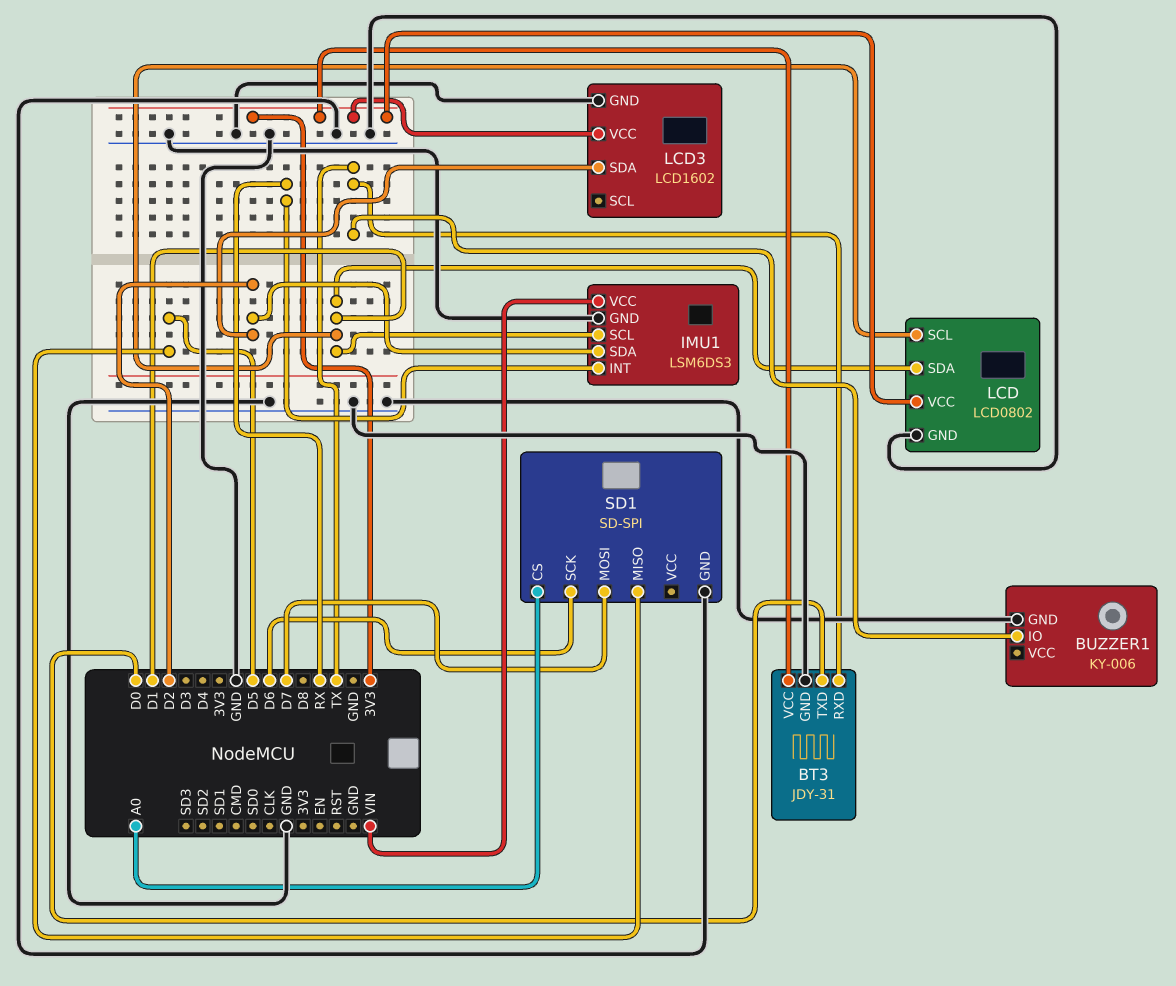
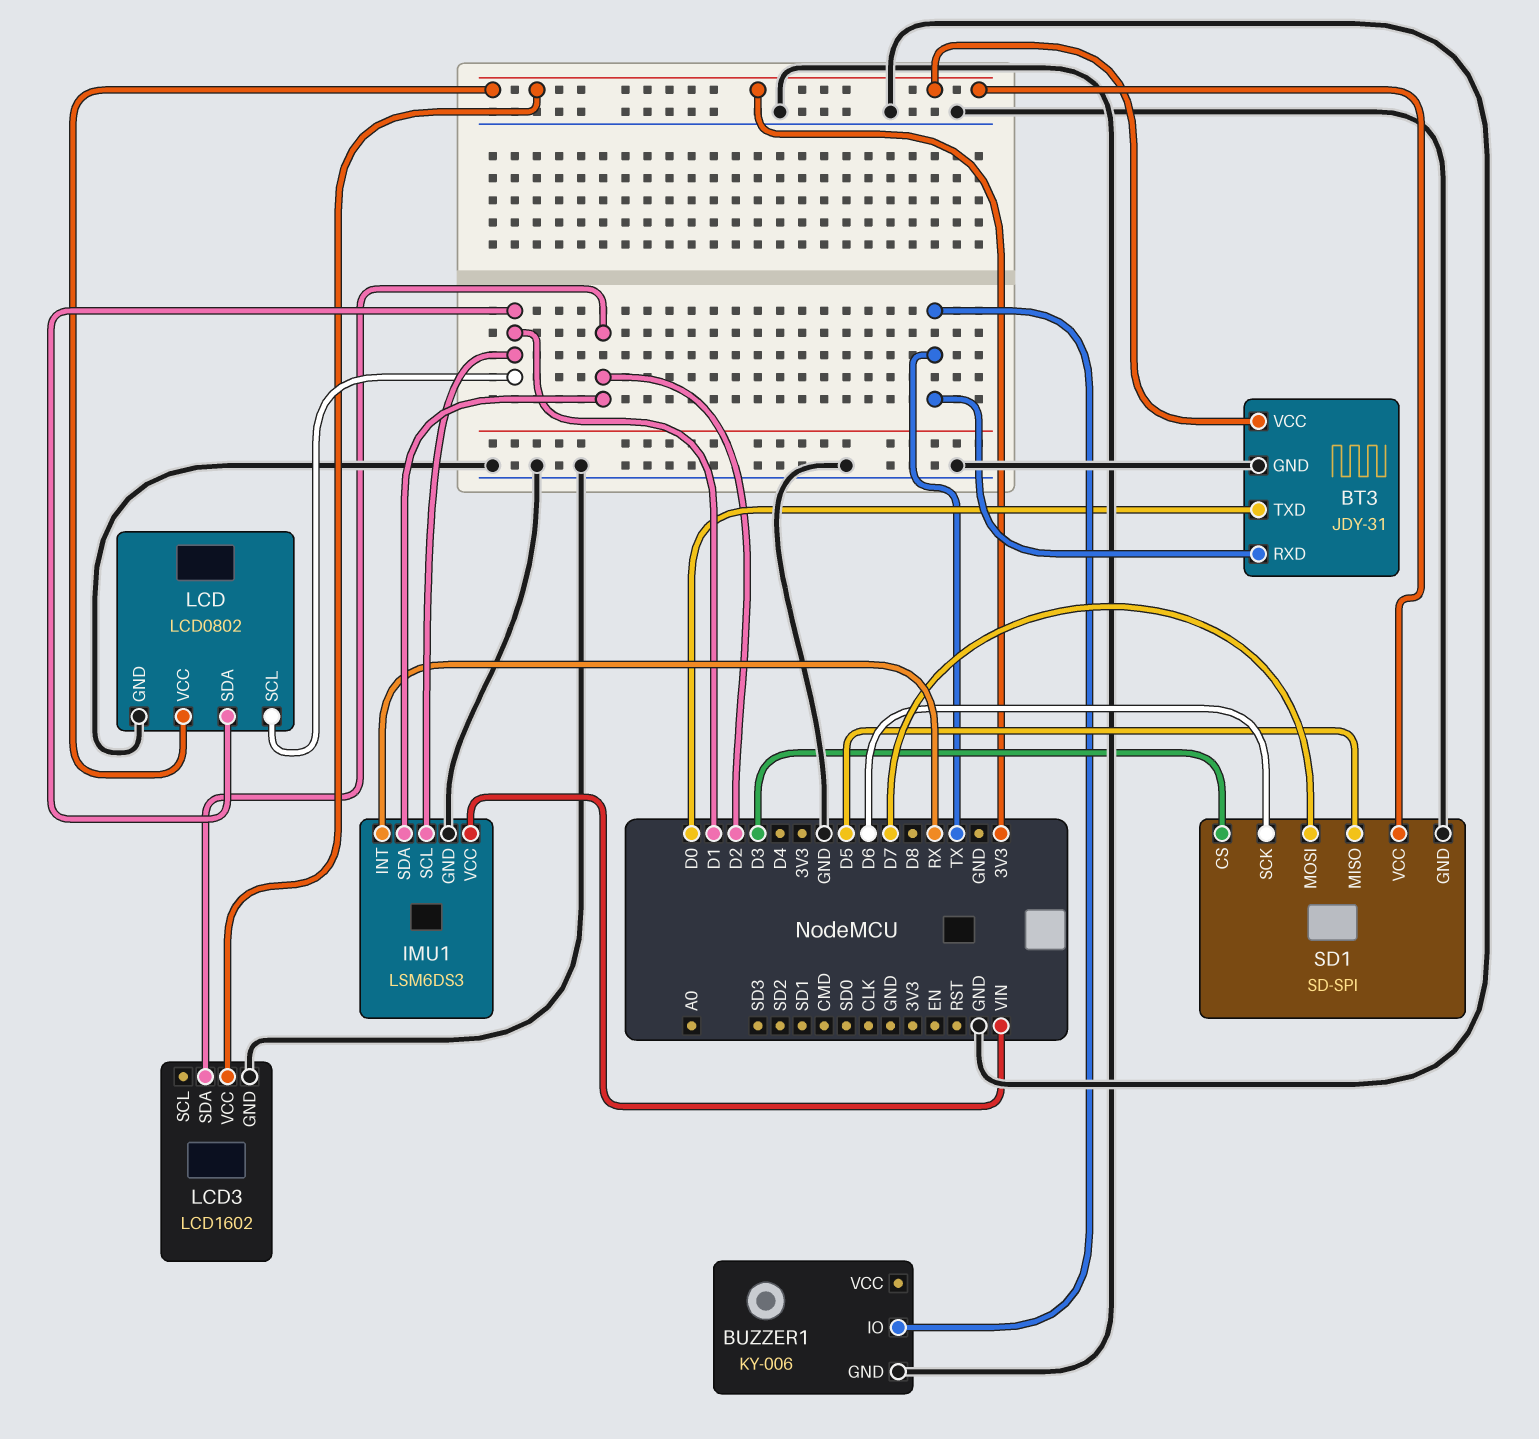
SD1 pin CS: A0 -> D3
SD1 pin VCC: none -> 3V3

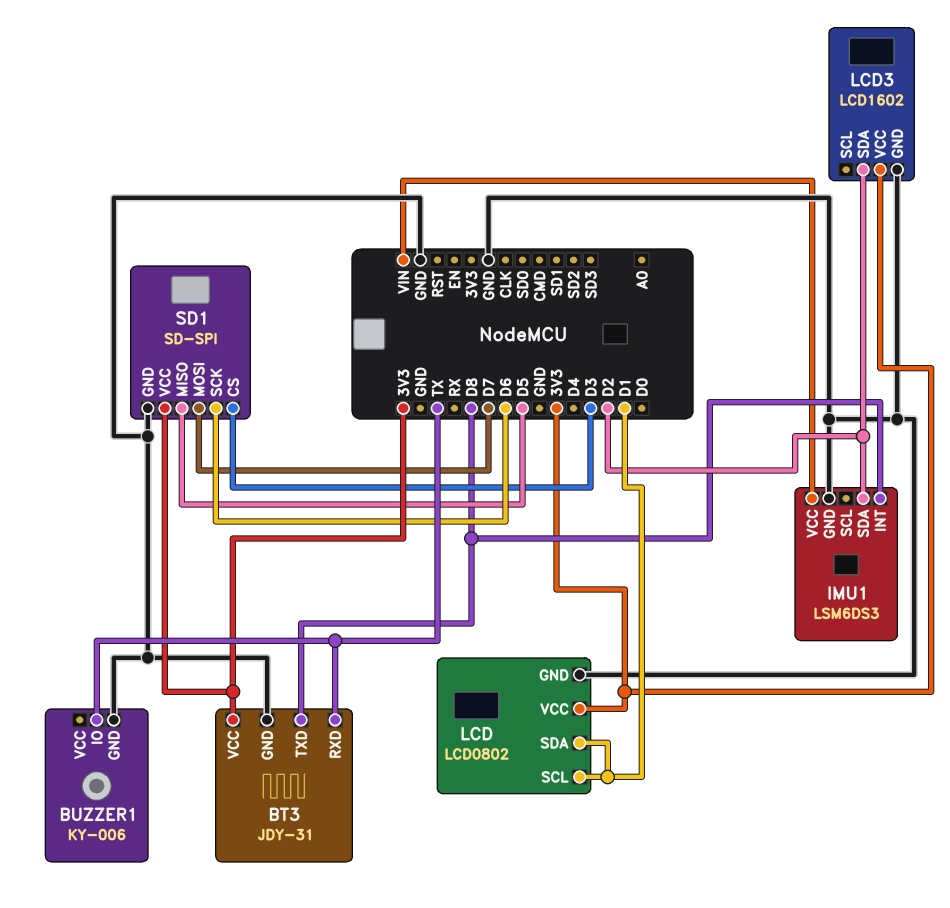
BT3 pin TXD: D0 -> D8
IMU1 pin INT: RX -> D8
IMU1 pin SCL: D1 -> none

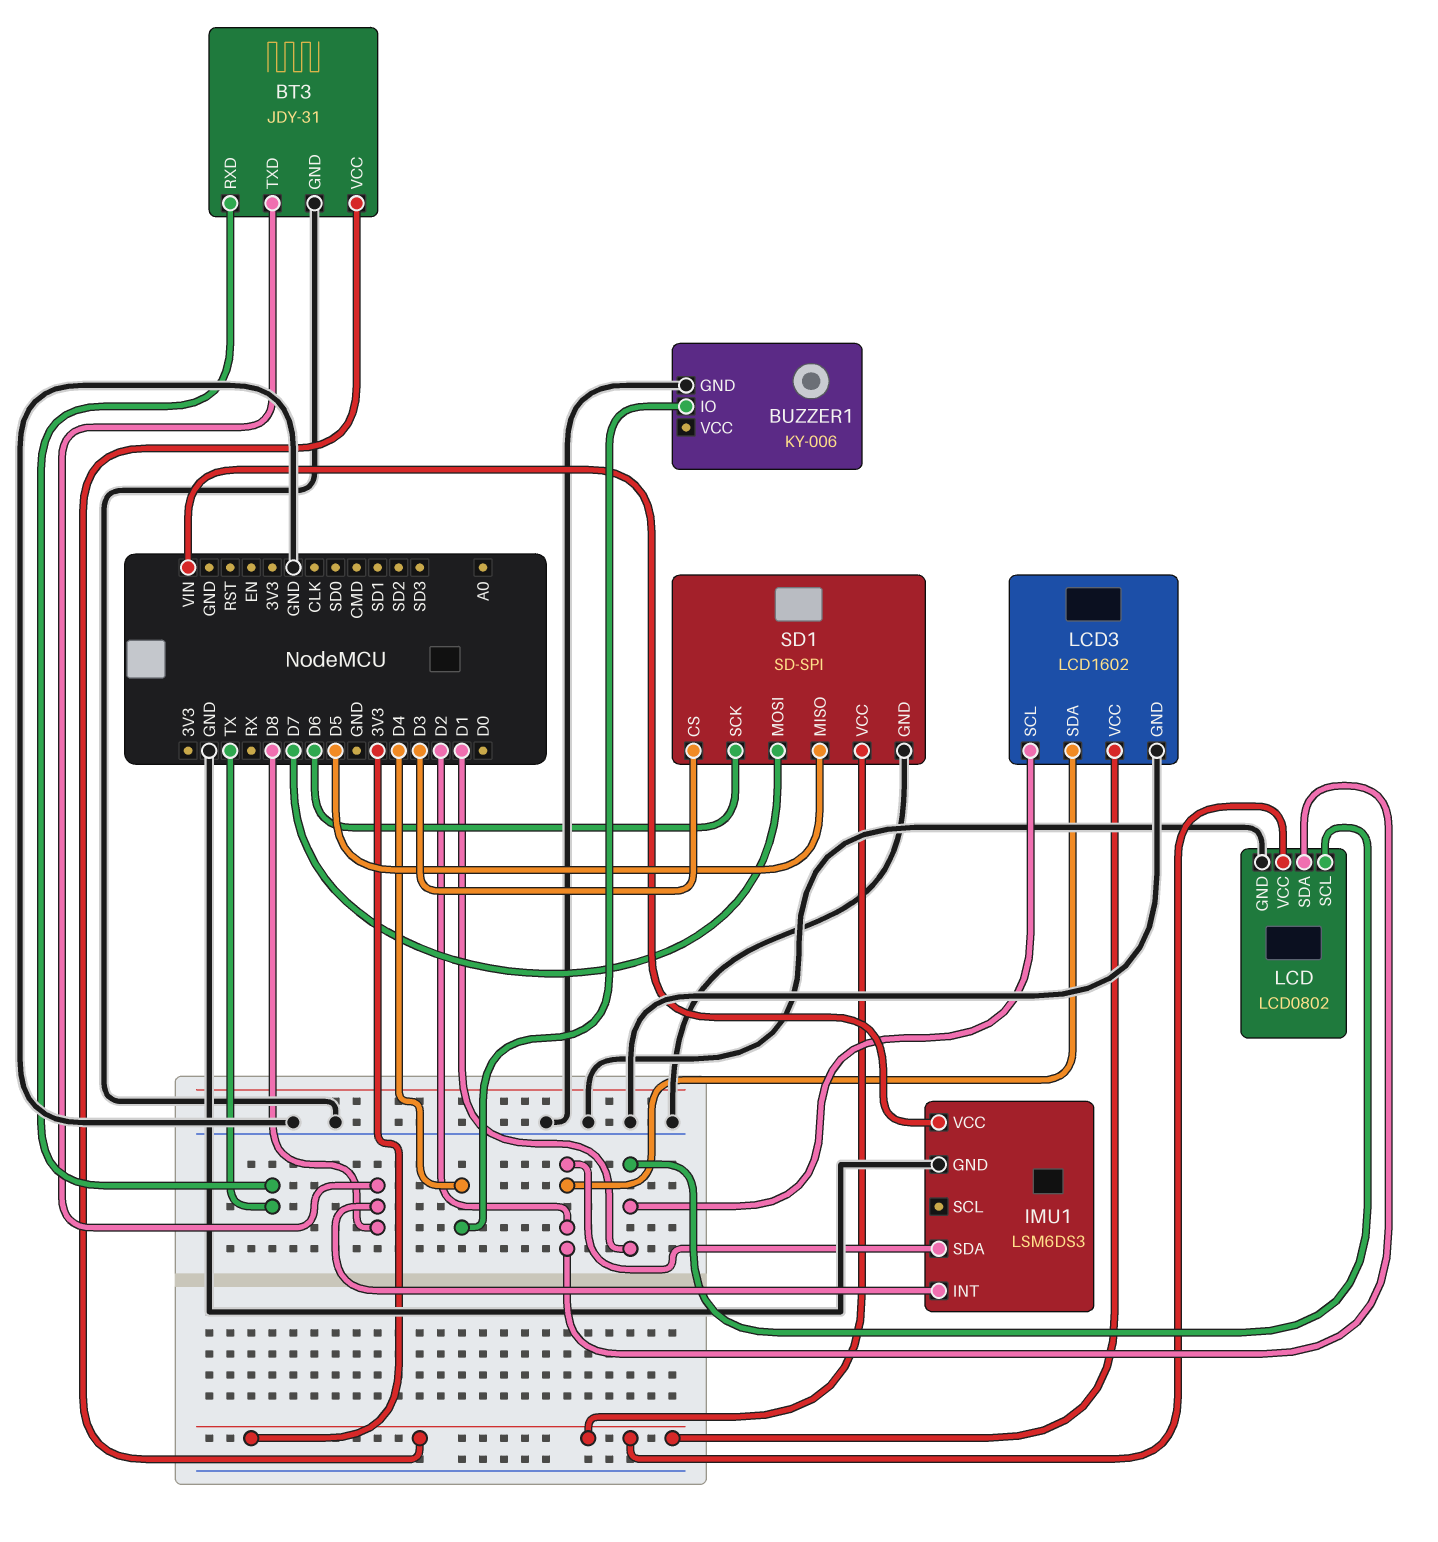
BUZZER1 pin IO: TX -> D4
LCD pin SDA: D1 -> D2
LCD3 pin SCL: none -> D1

